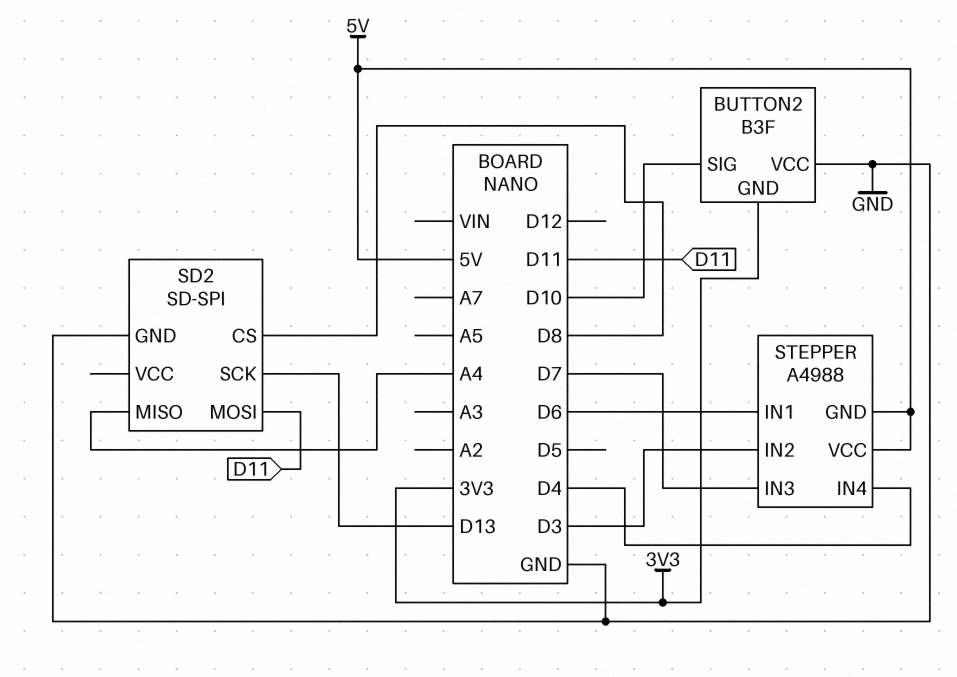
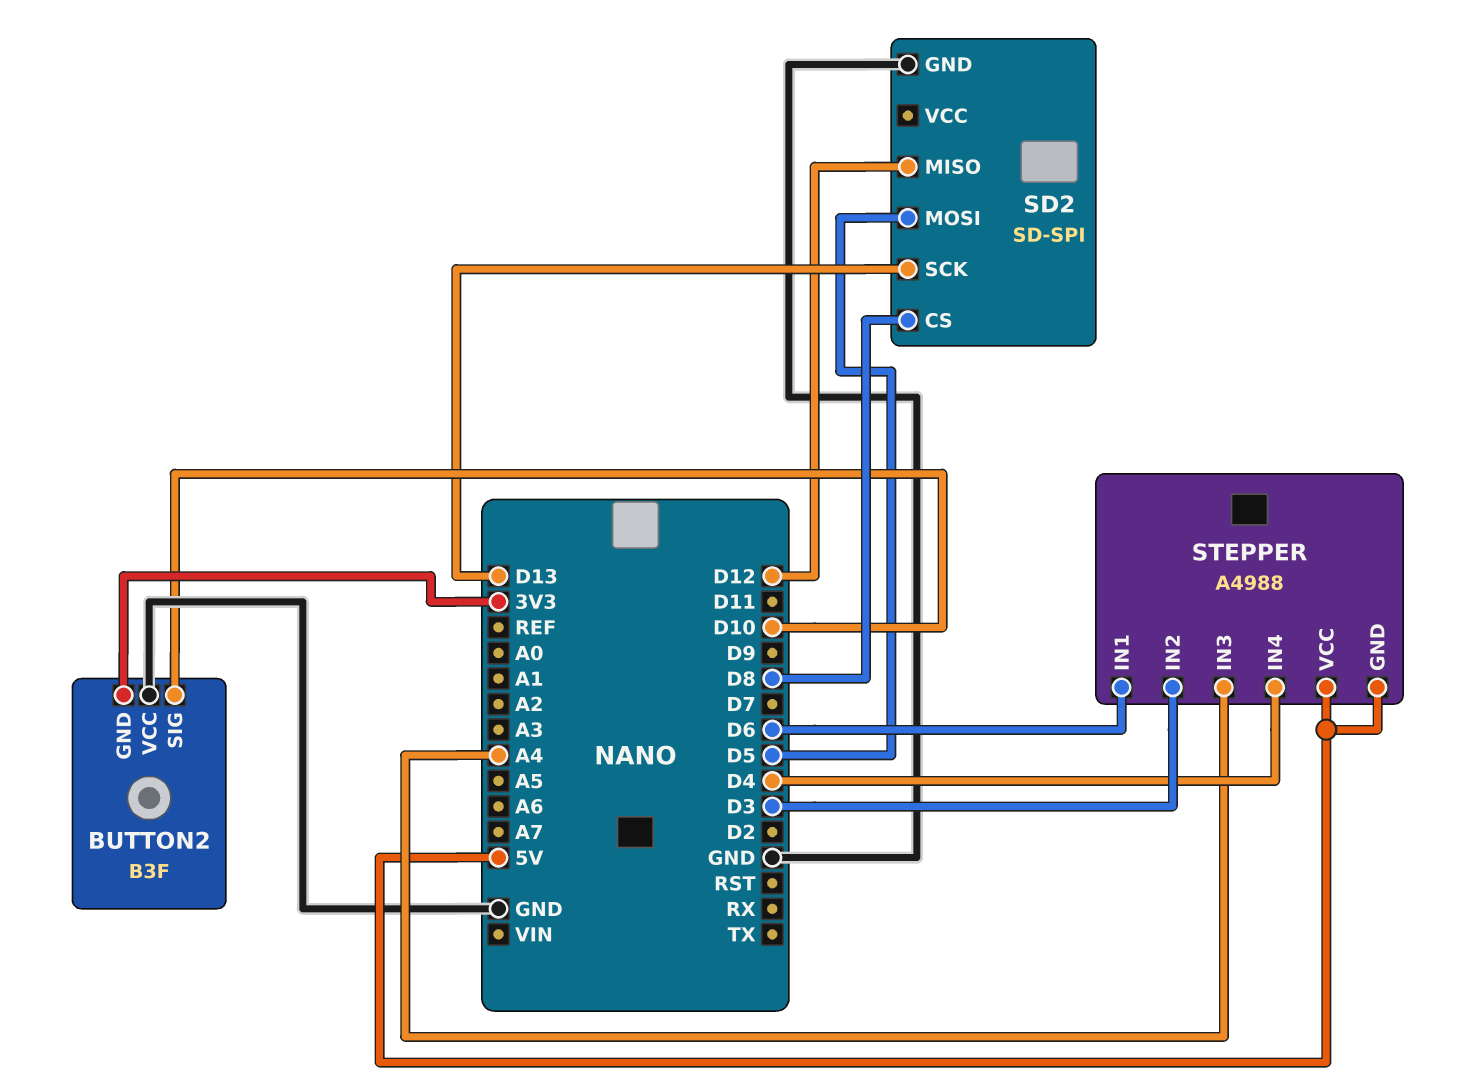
SD2 pin MISO: A4 -> D12
SD2 pin MOSI: D11 -> D5
STEPPER pin IN3: D7 -> A4

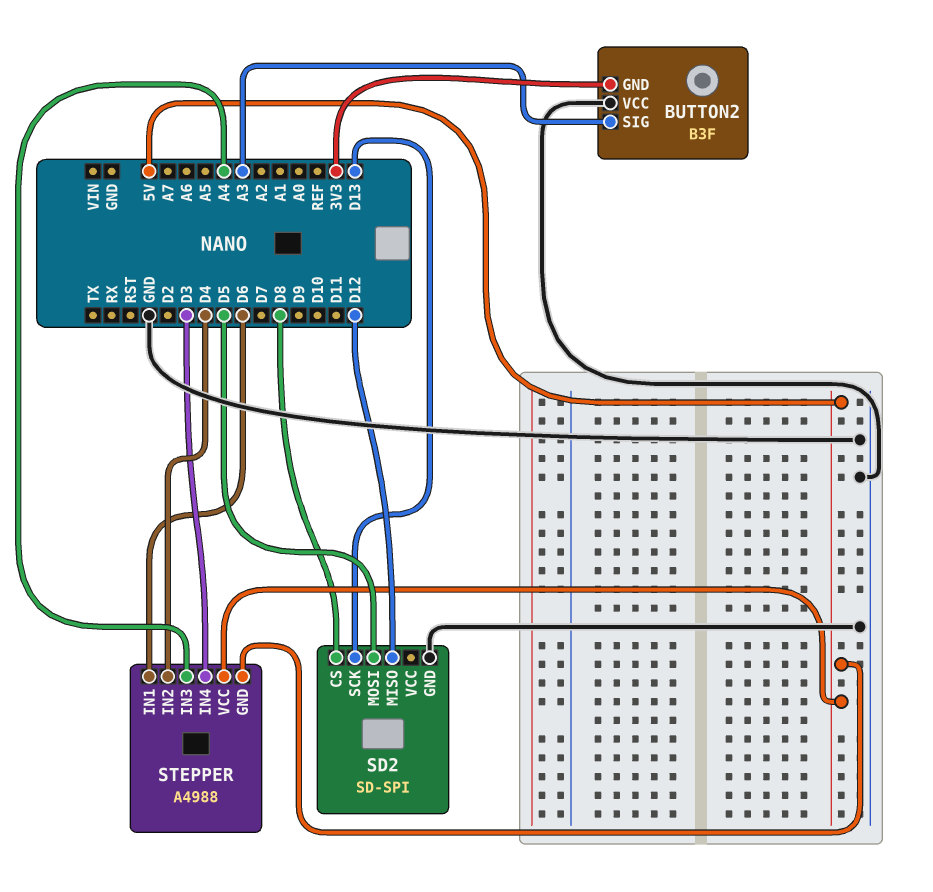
BUTTON2 pin SIG: D10 -> A3
STEPPER pin IN2: D3 -> D4
STEPPER pin IN4: D4 -> D3

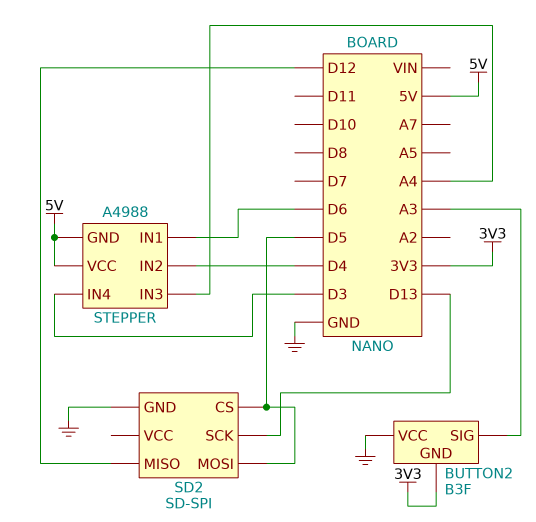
SD2 pin CS: D8 -> D5

